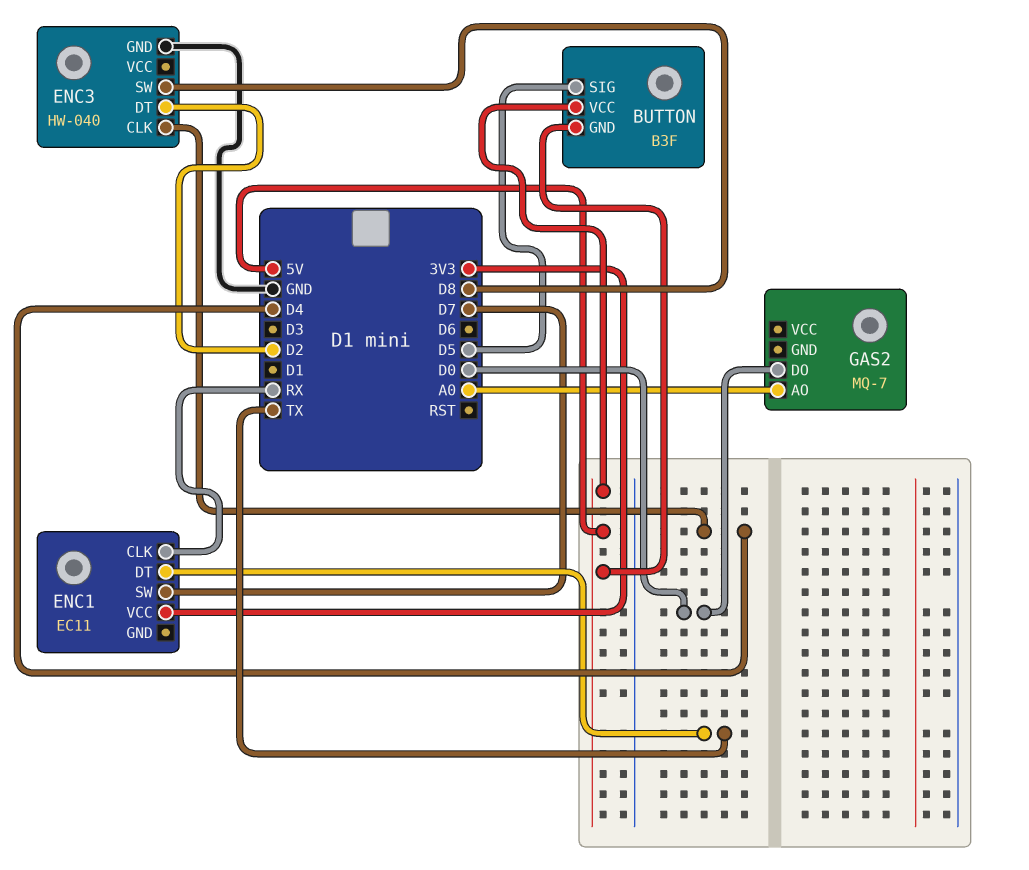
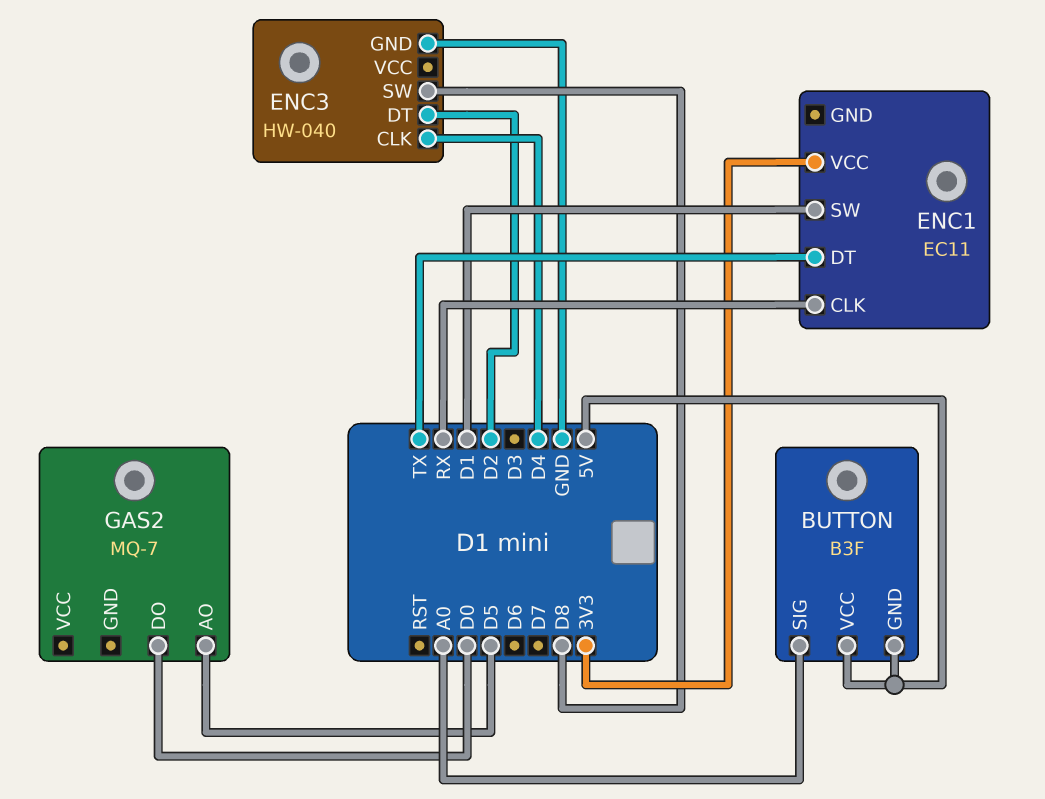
BUTTON pin SIG: D5 -> A0
ENC1 pin SW: D7 -> D1
GAS2 pin AO: A0 -> D5

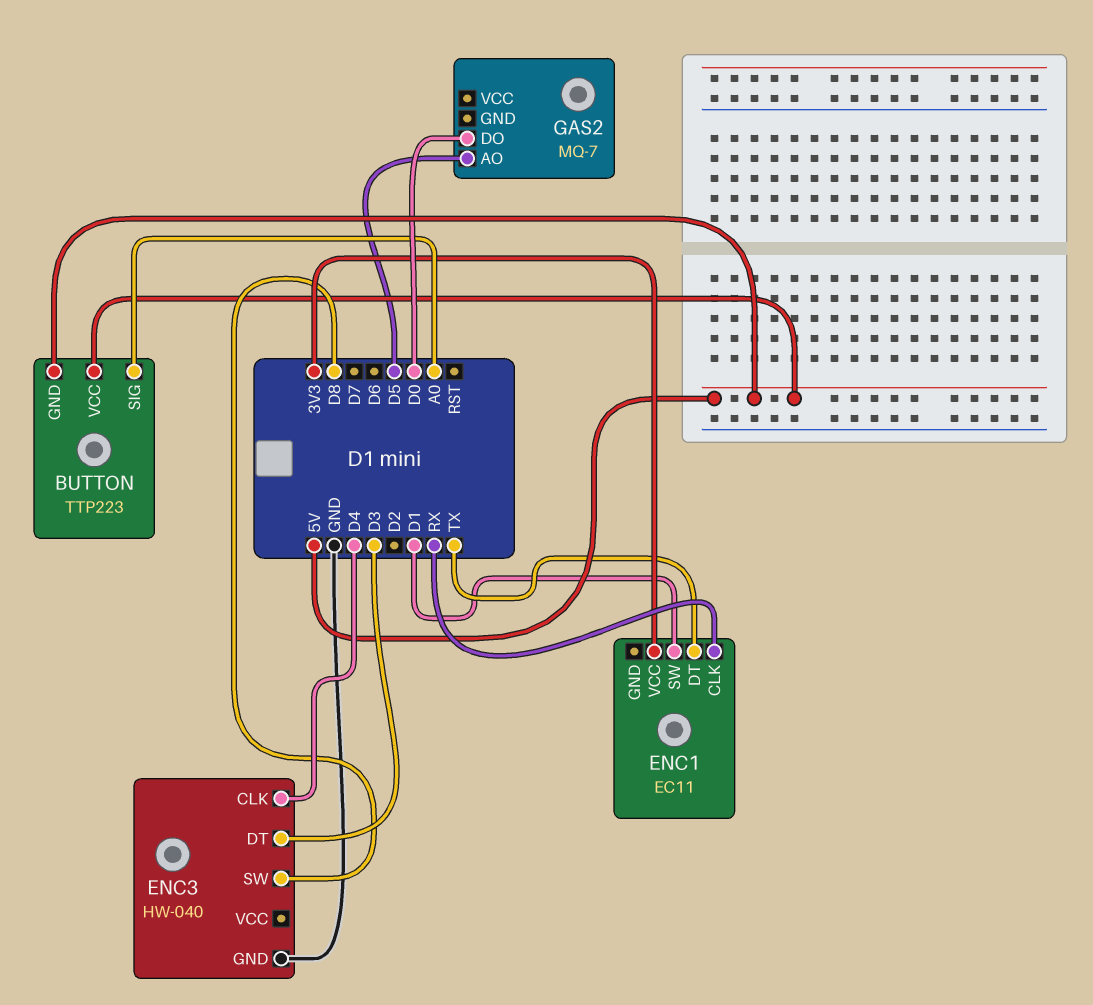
BUTTON: B3F -> TTP223
ENC3 pin DT: D2 -> D3

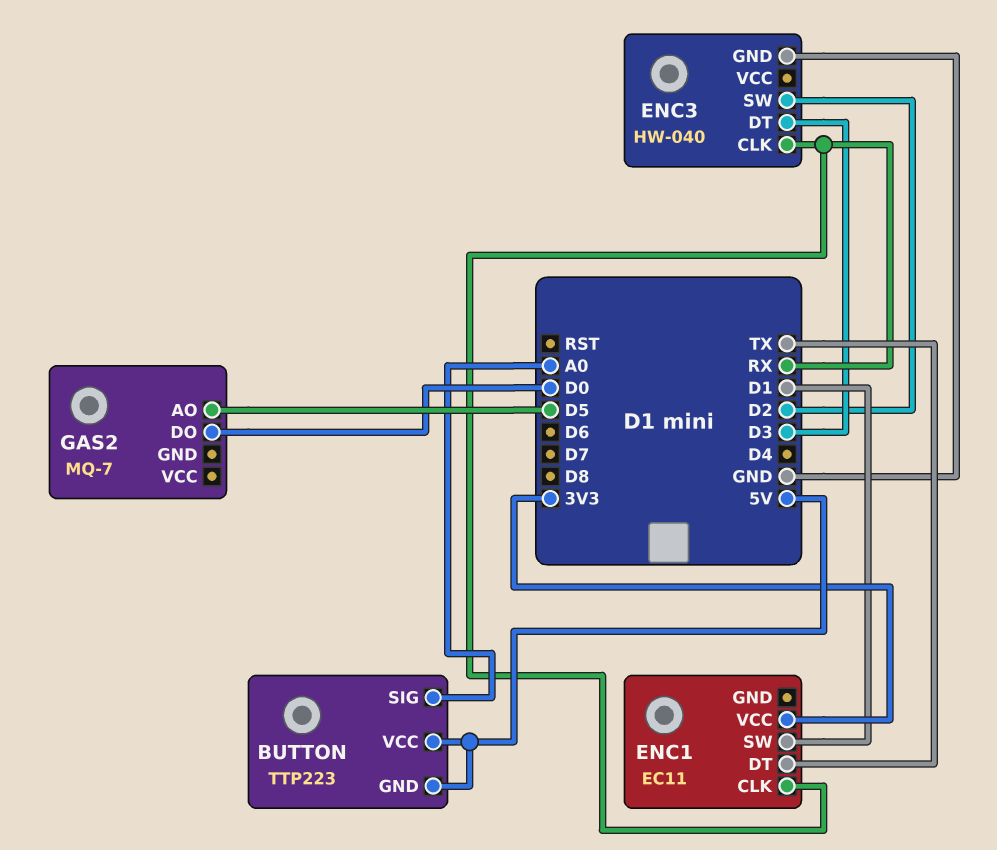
ENC3 pin CLK: D4 -> RX
ENC3 pin SW: D8 -> D2

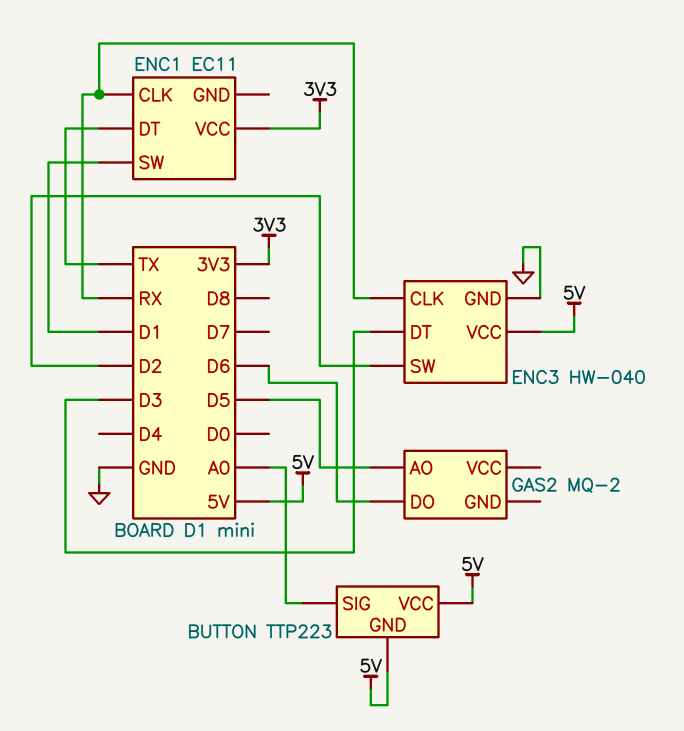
ENC3 pin VCC: none -> 5V
GAS2: MQ-7 -> MQ-2
GAS2 pin DO: D0 -> D6

